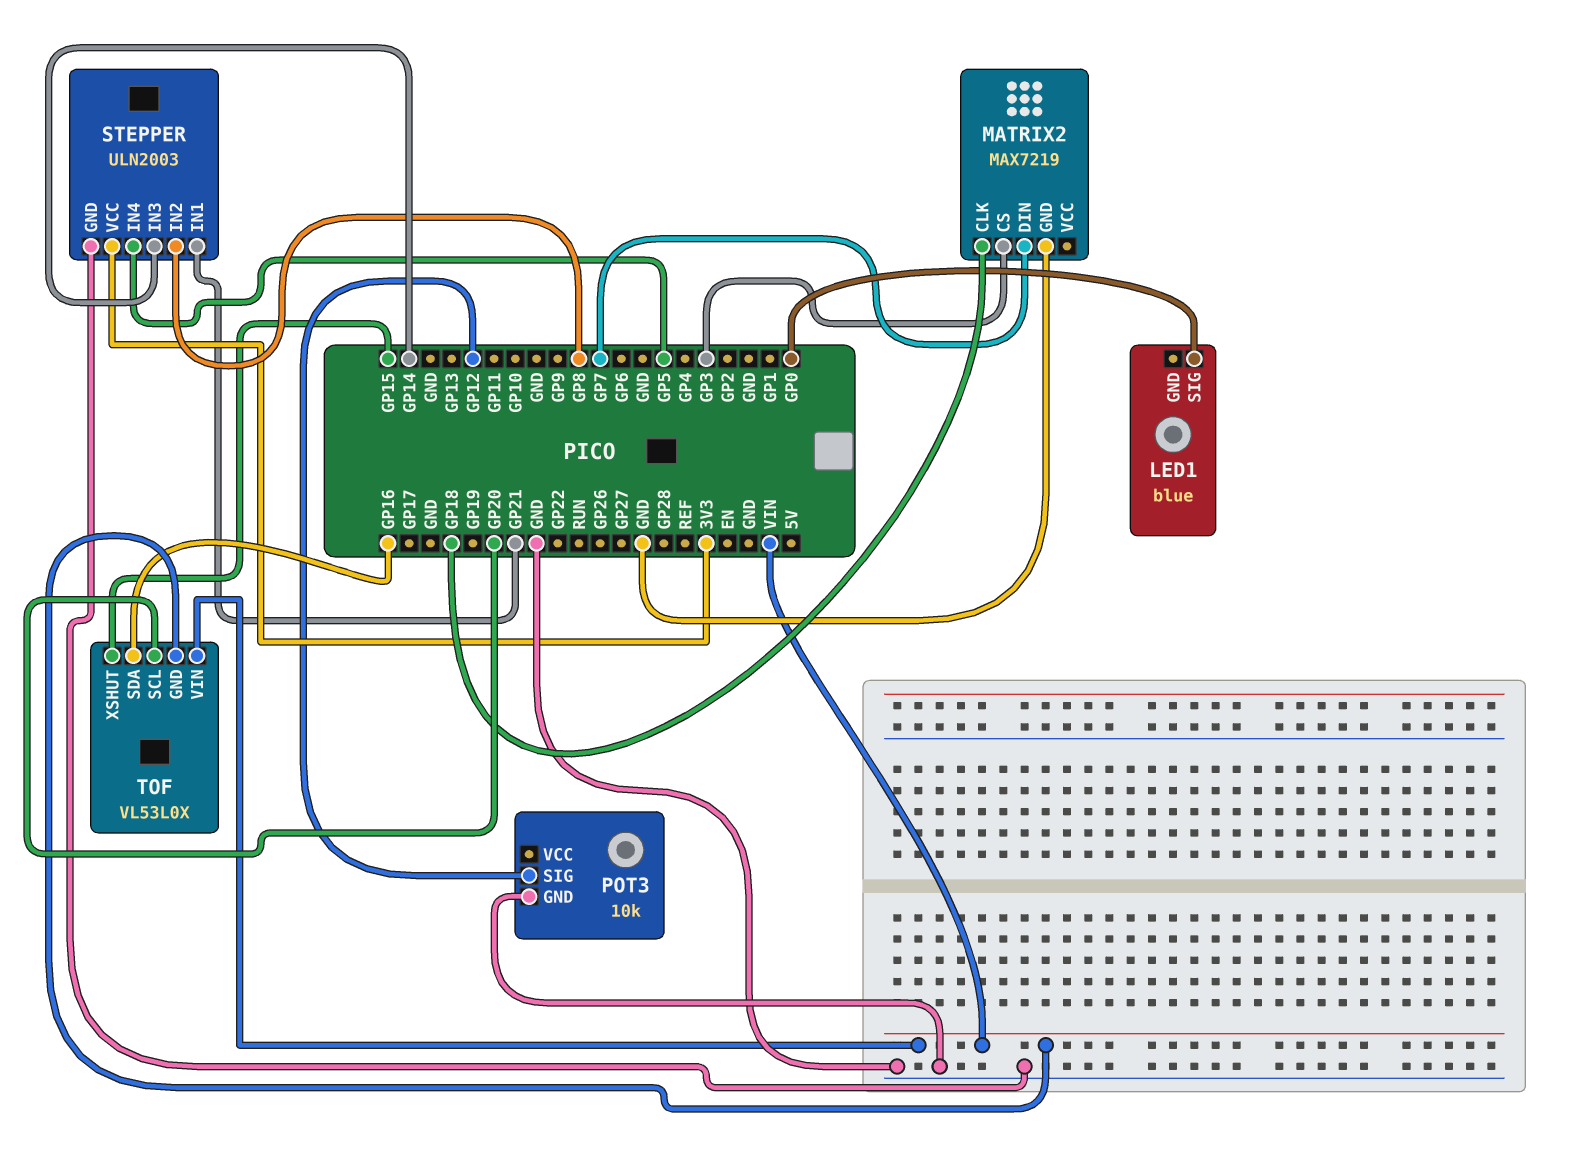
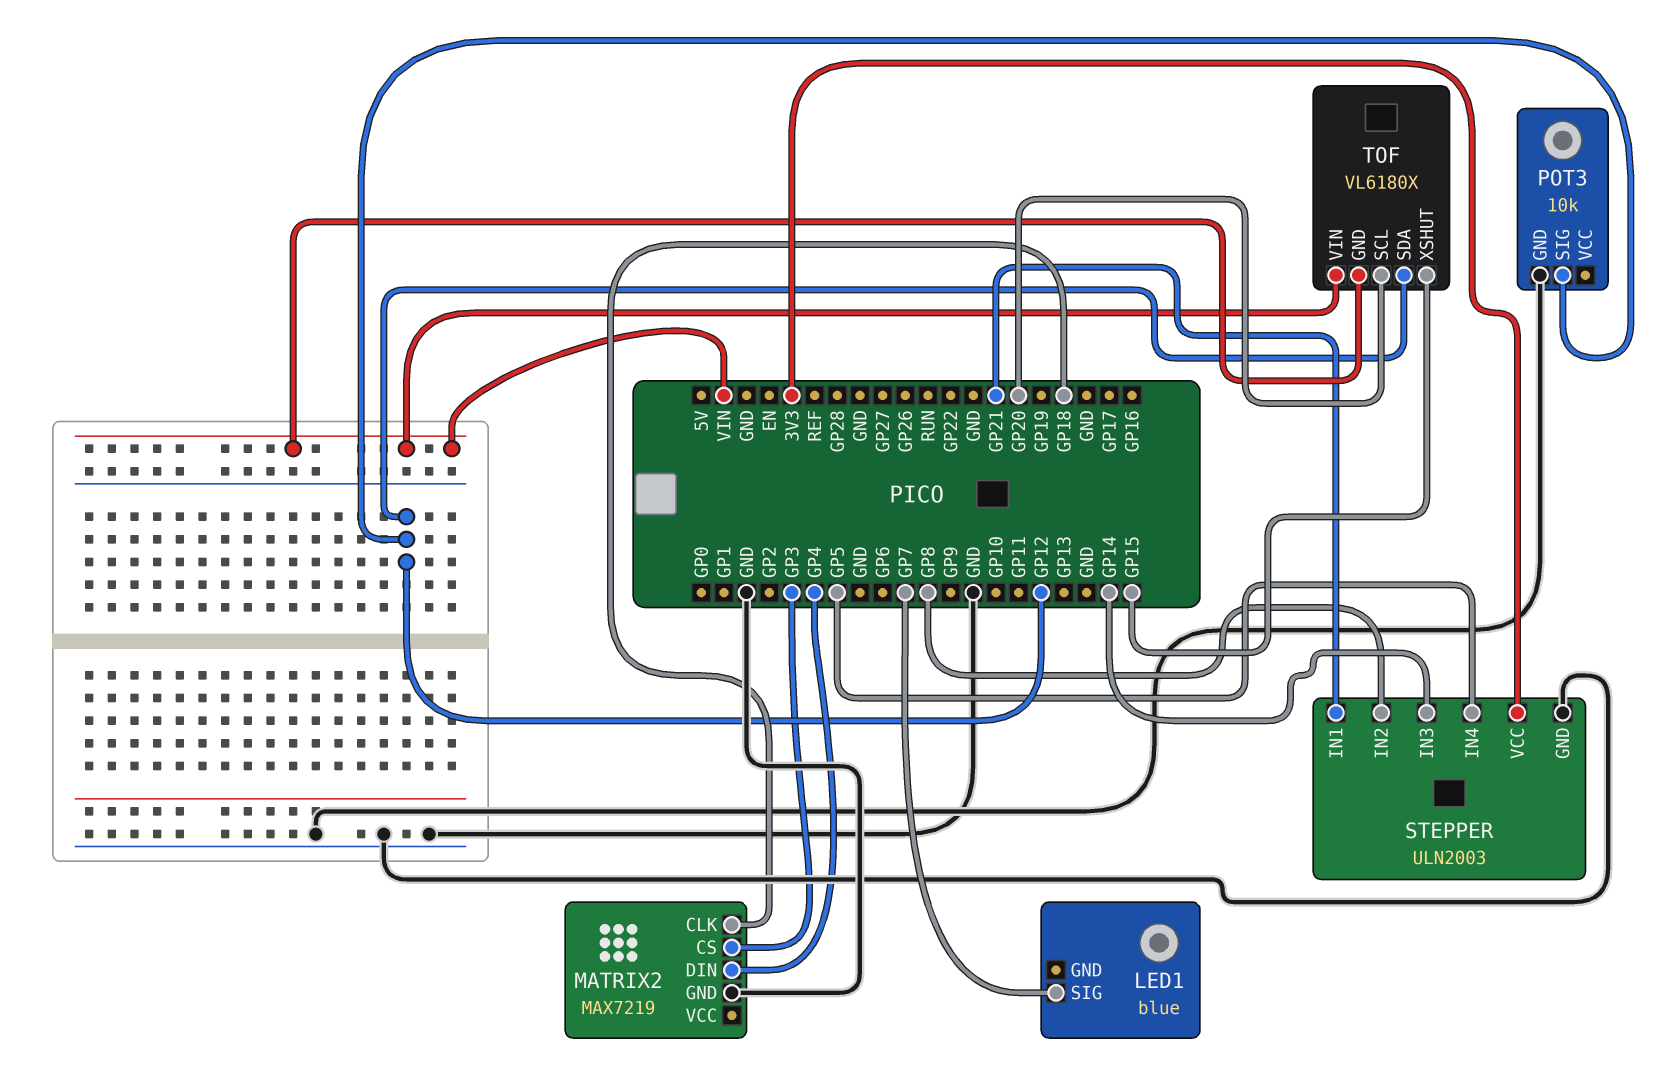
LED1 pin SIG: GP0 -> GP7
MATRIX2 pin DIN: GP7 -> GP4
TOF: VL53L0X -> VL6180X
TOF pin SDA: GP16 -> GP12

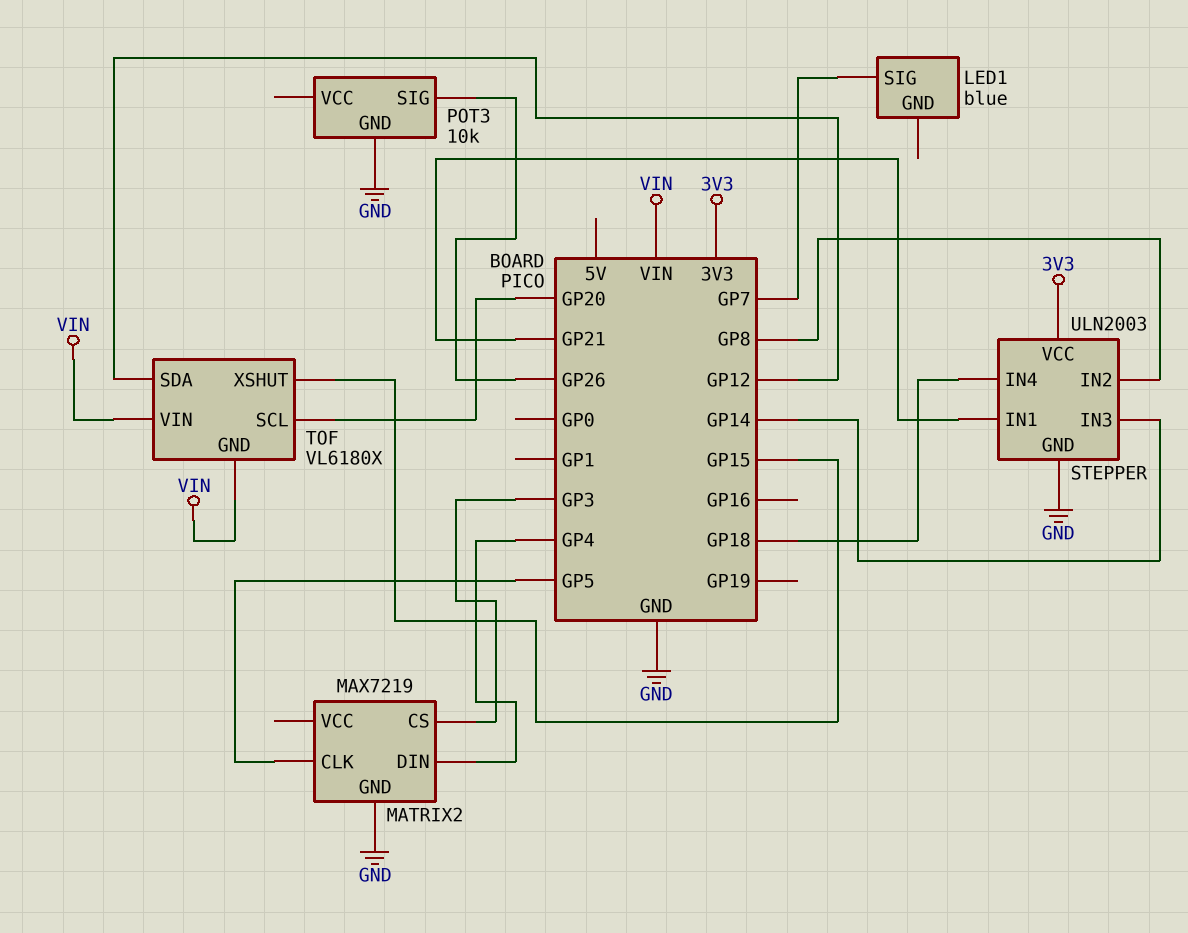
MATRIX2 pin CLK: GP18 -> GP5
POT3 pin SIG: GP12 -> GP26
STEPPER pin IN4: GP5 -> GP18

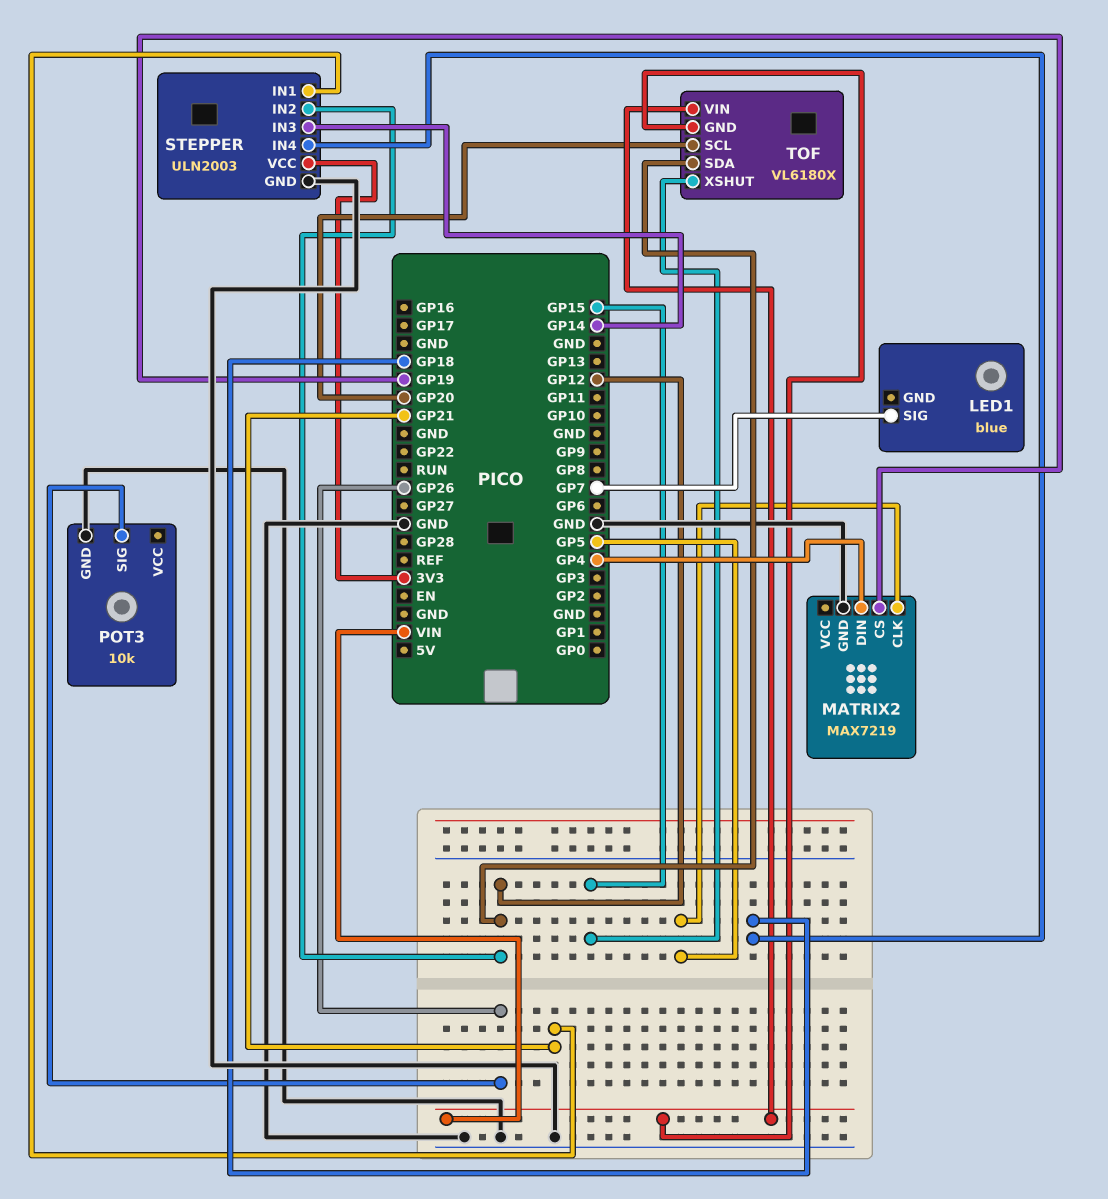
MATRIX2 pin CS: GP3 -> GP19
STEPPER pin IN2: GP8 -> GP12

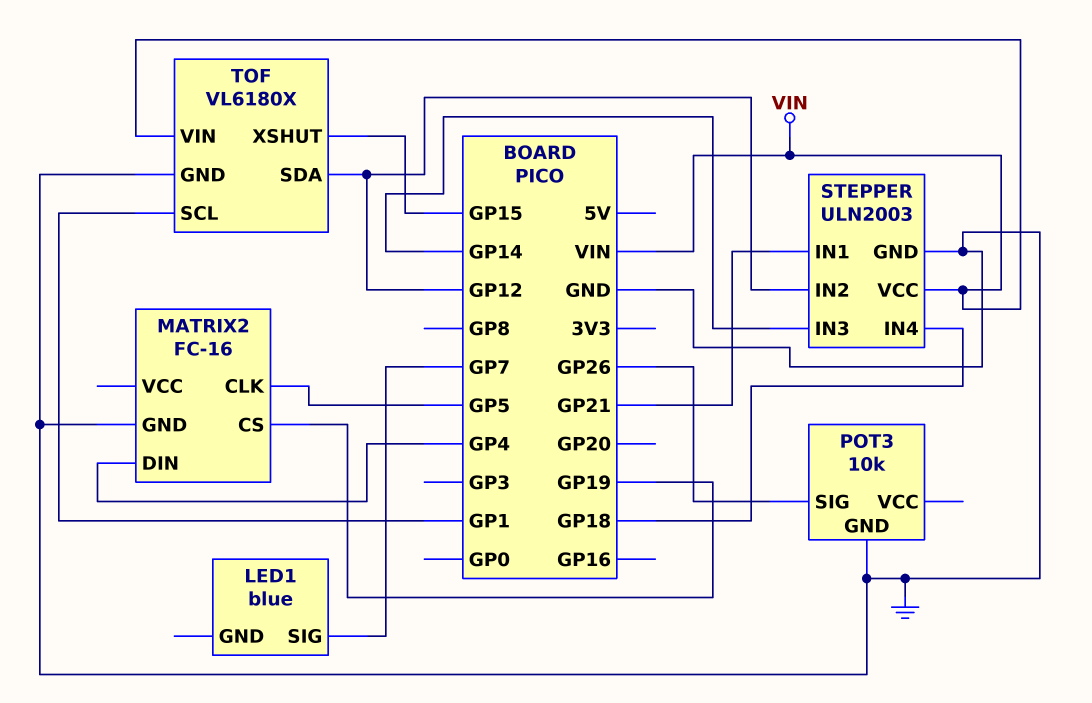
MATRIX2: MAX7219 -> FC-16
STEPPER pin VCC: 3V3 -> VIN
TOF pin GND: VIN -> GND
TOF pin SCL: GP20 -> GP1

